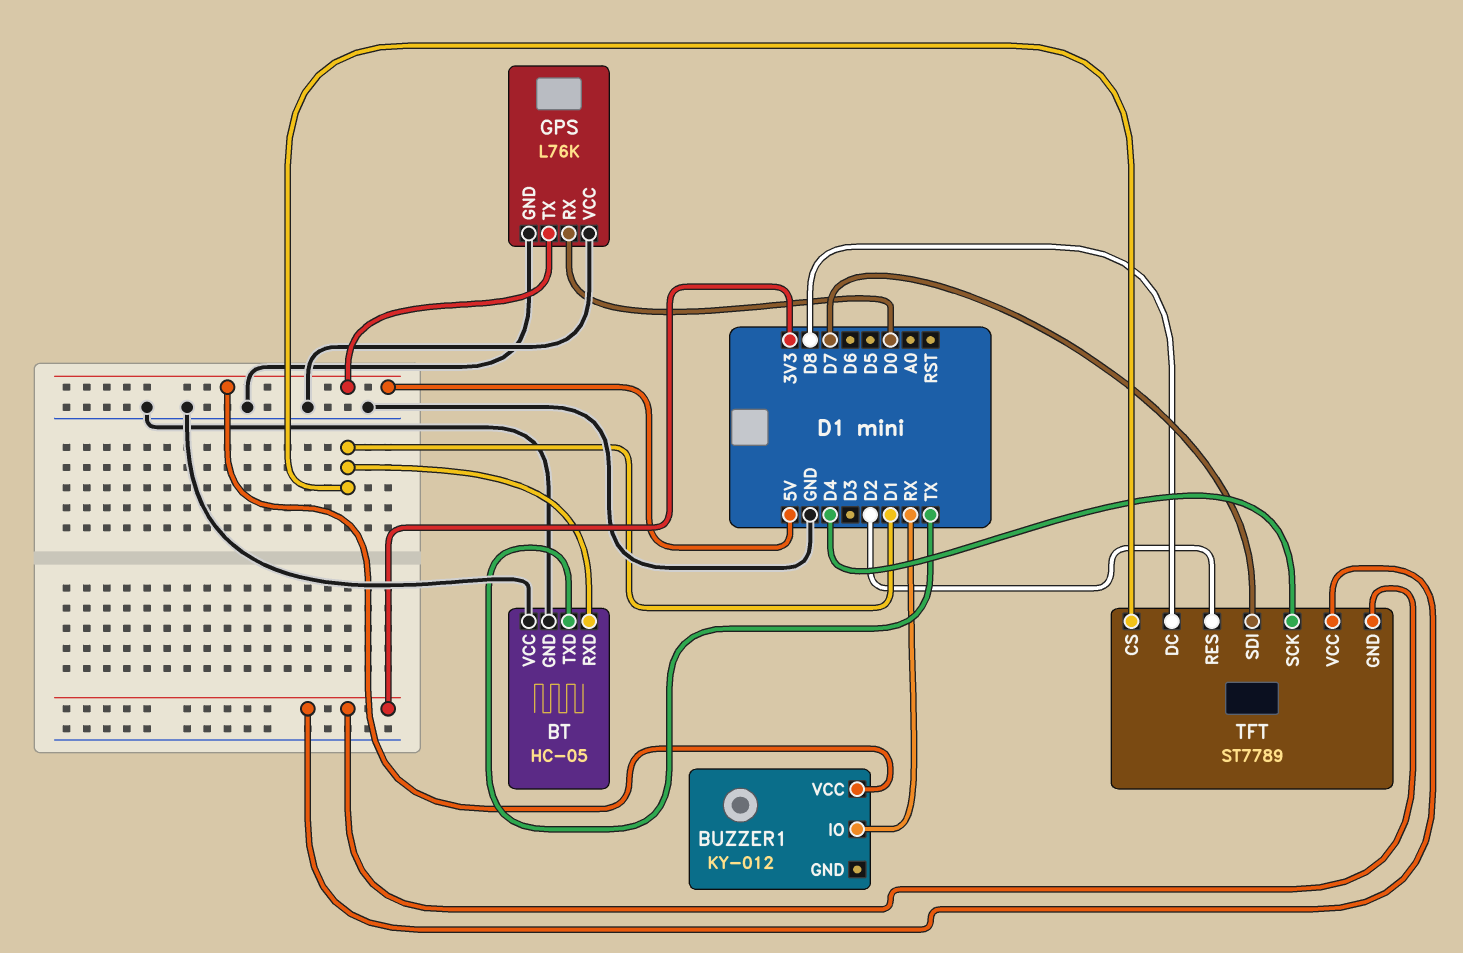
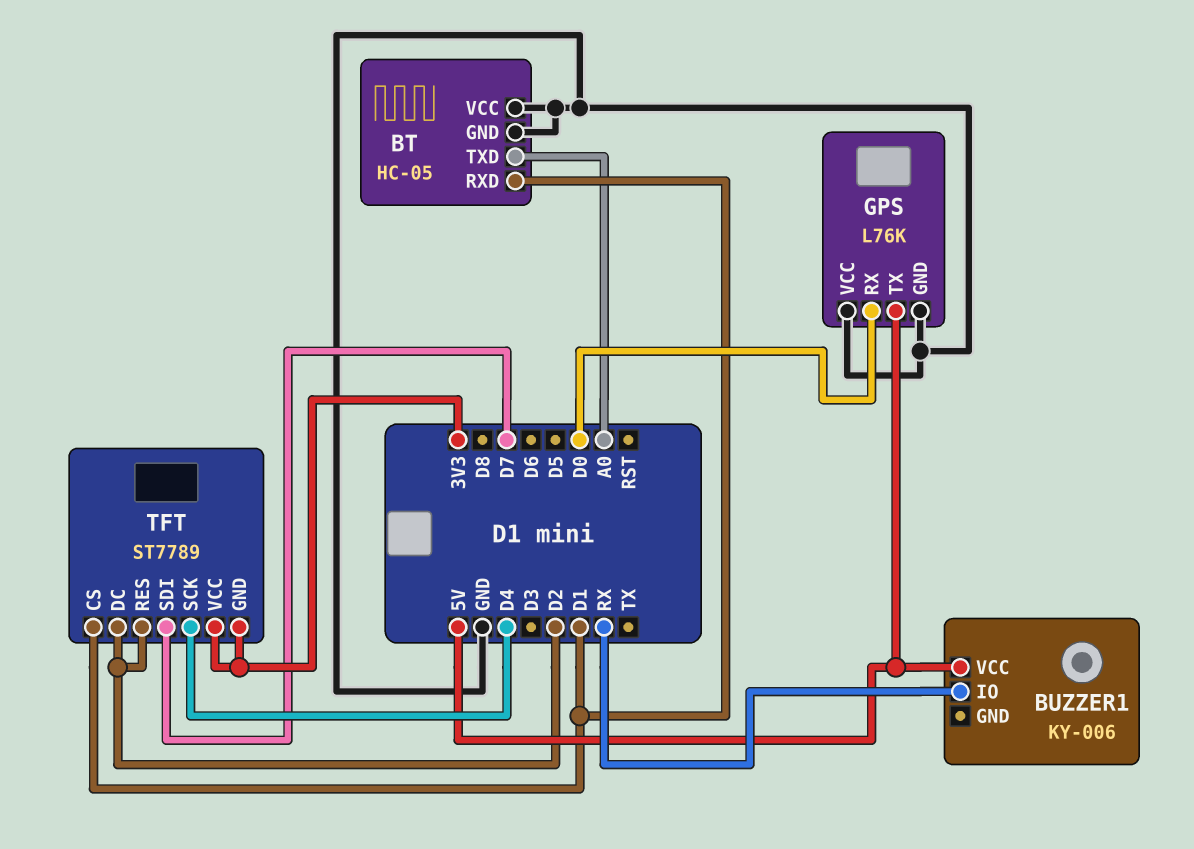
BT pin TXD: TX -> A0
BUZZER1: KY-012 -> KY-006
TFT pin DC: D8 -> D2

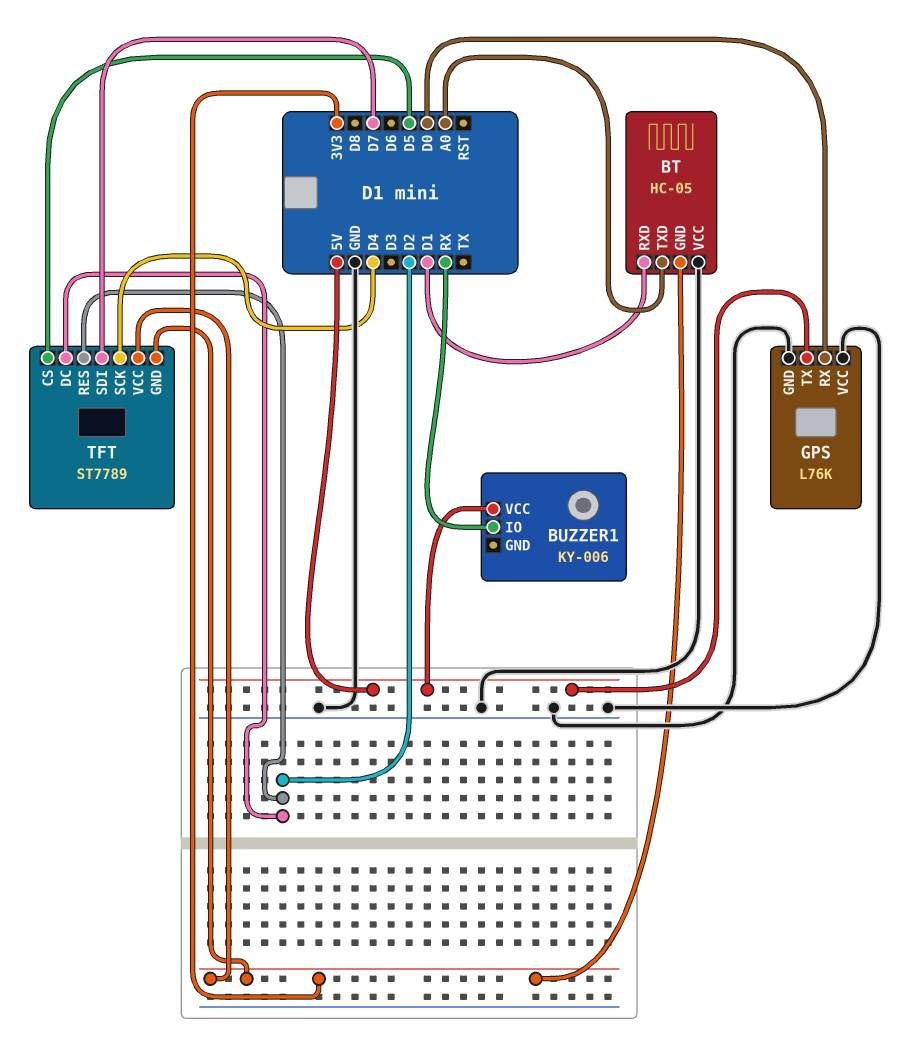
BT pin GND: GND -> 3V3
TFT pin CS: D1 -> D5

